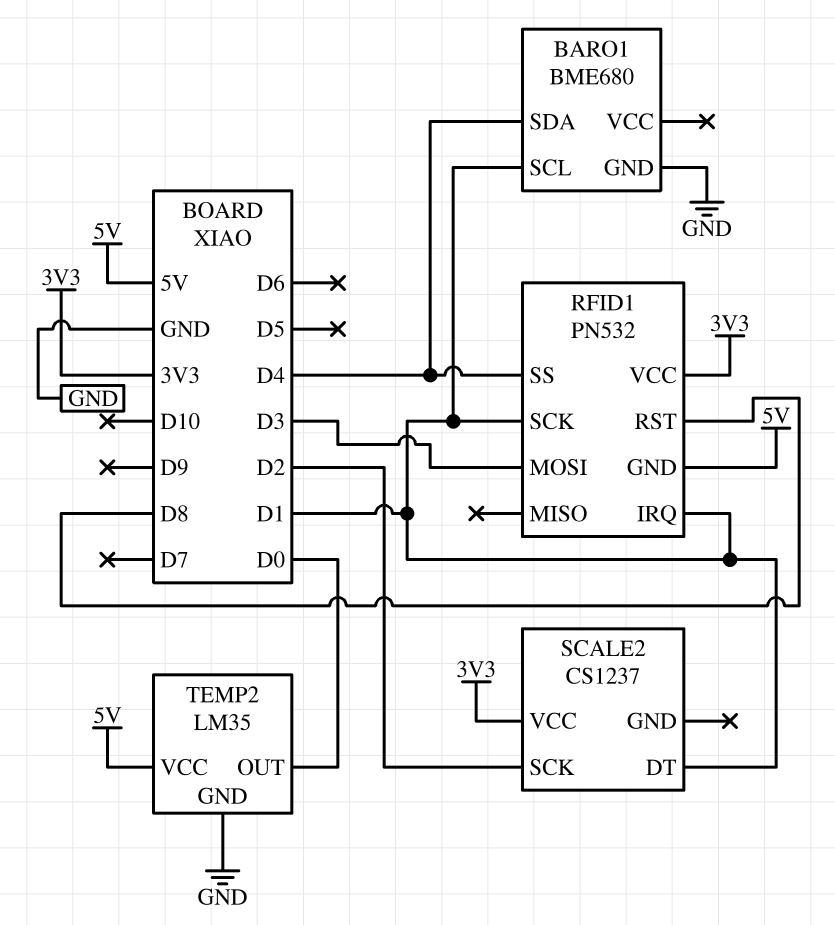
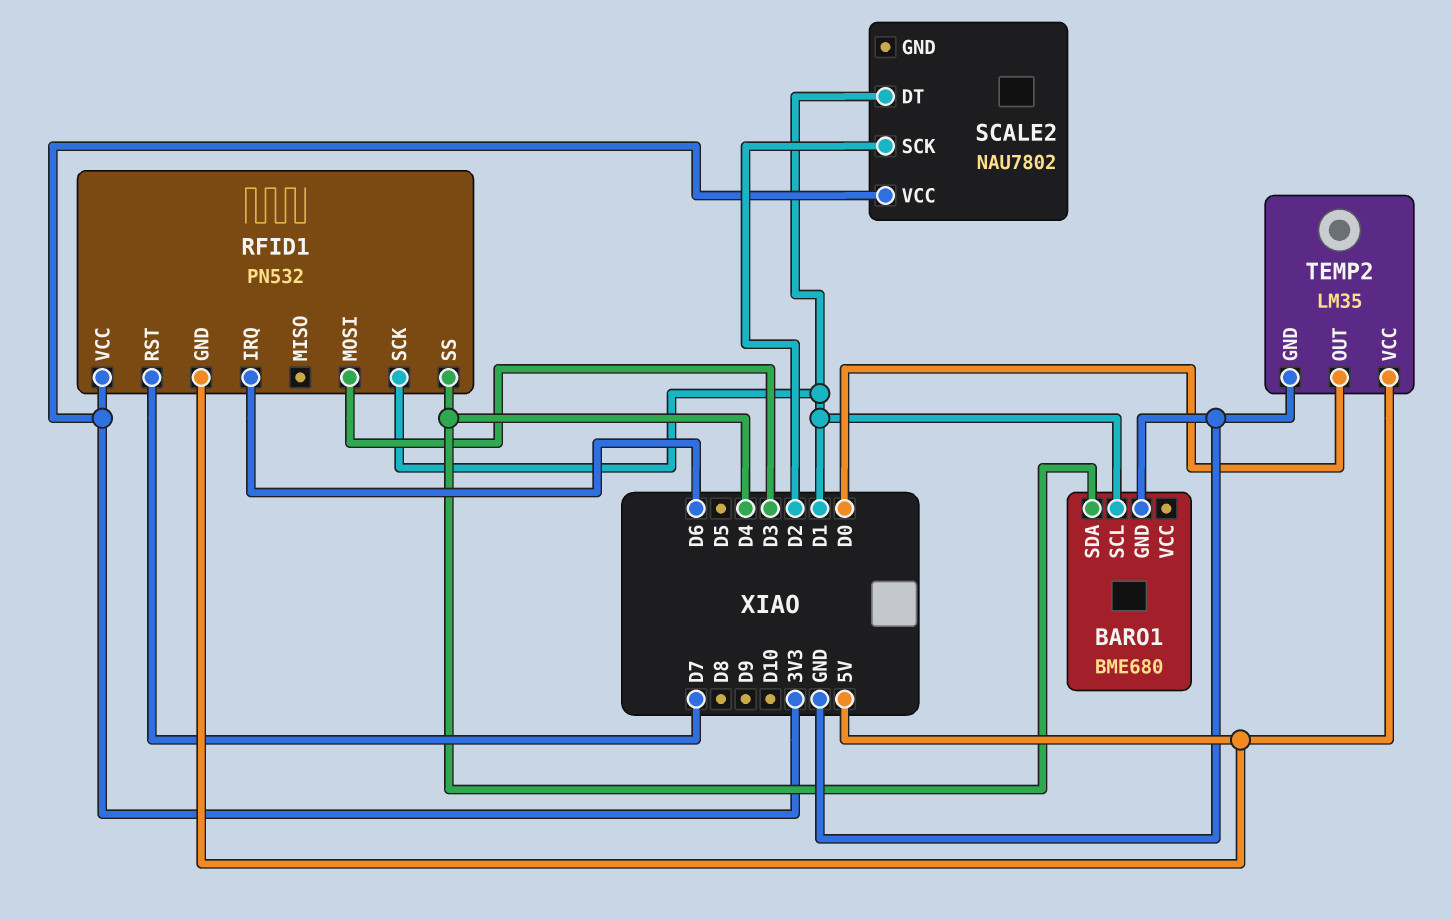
RFID1 pin IRQ: D1 -> D6
RFID1 pin RST: D8 -> D7
SCALE2: CS1237 -> NAU7802

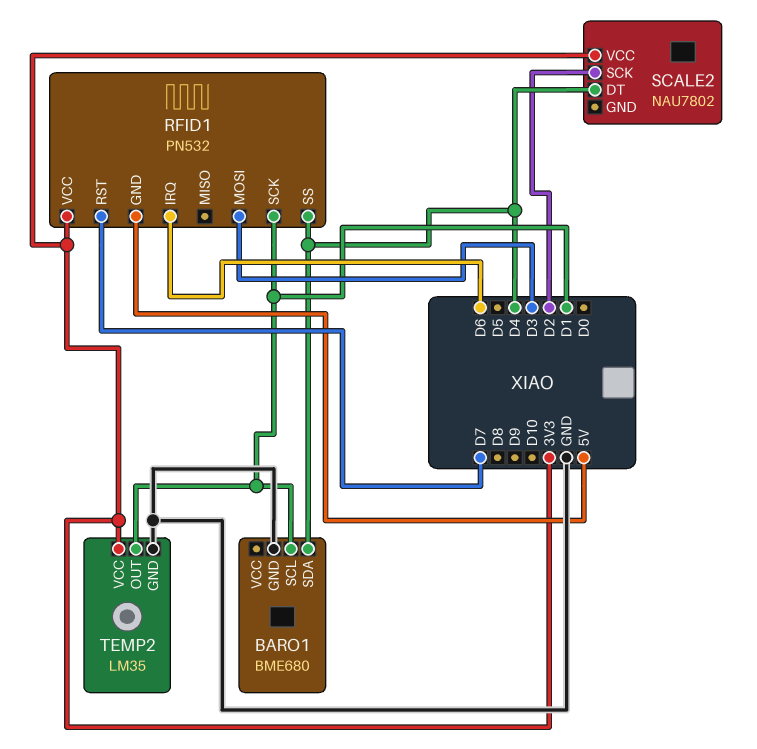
SCALE2 pin DT: D1 -> D4
TEMP2 pin OUT: D0 -> D1
TEMP2 pin VCC: 5V -> 3V3

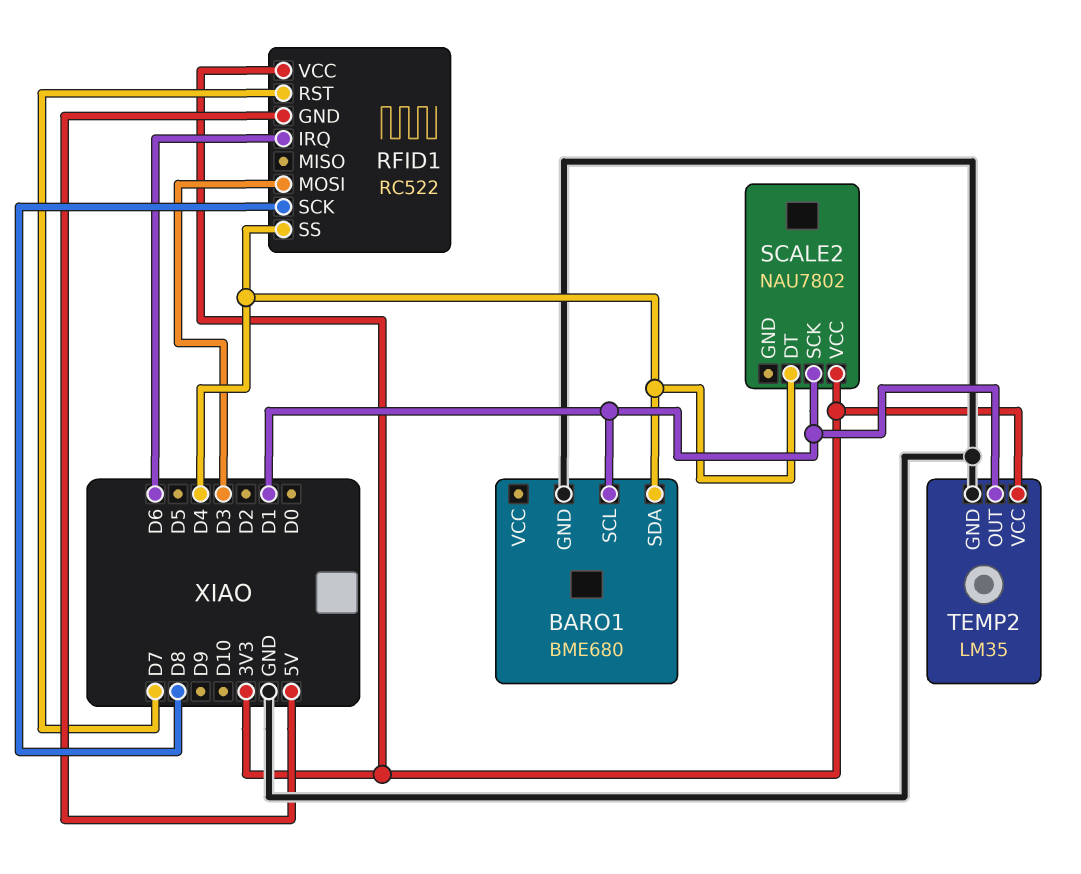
RFID1: PN532 -> RC522
RFID1 pin SCK: D1 -> D8
SCALE2 pin SCK: D2 -> D1

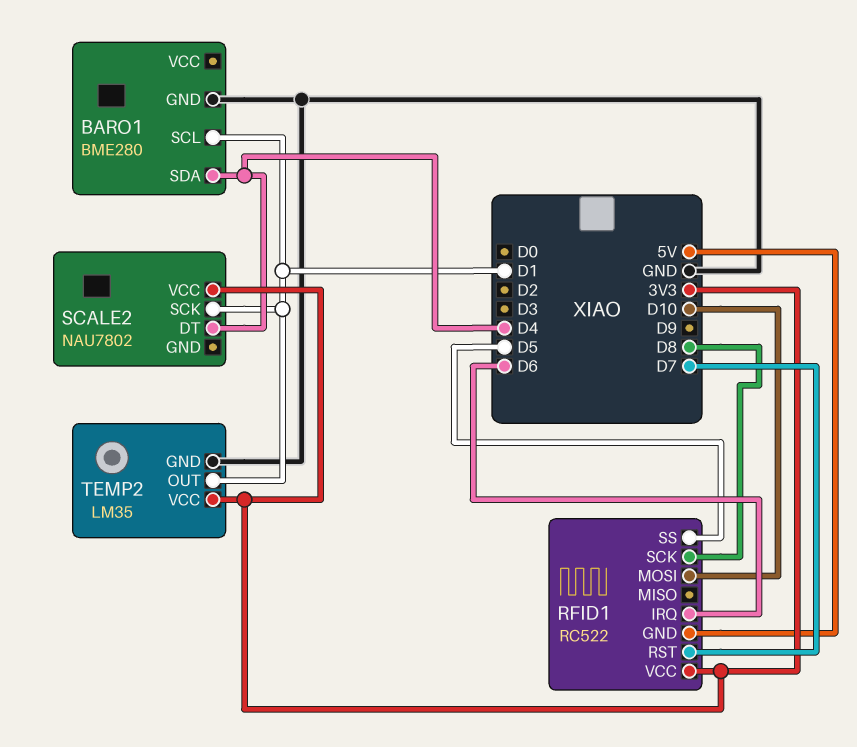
BARO1: BME680 -> BME280
RFID1 pin MOSI: D3 -> D10
RFID1 pin SS: D4 -> D5

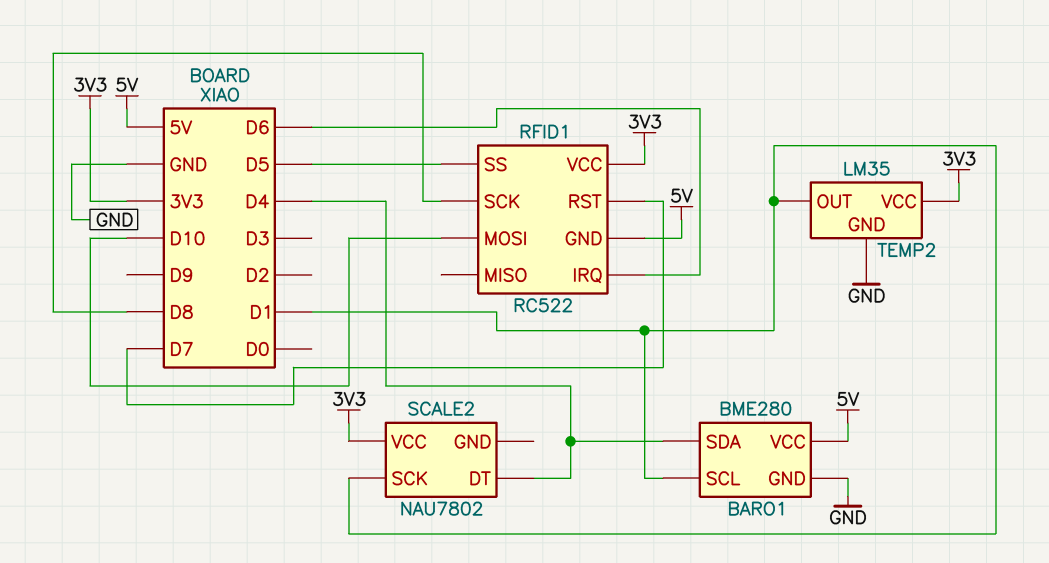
BARO1 pin VCC: none -> 5V

